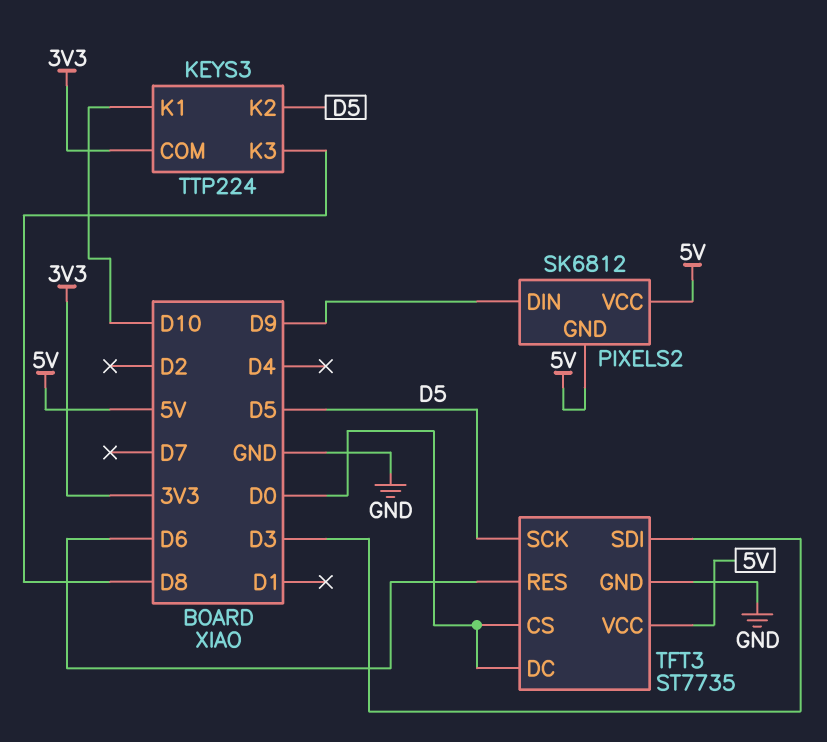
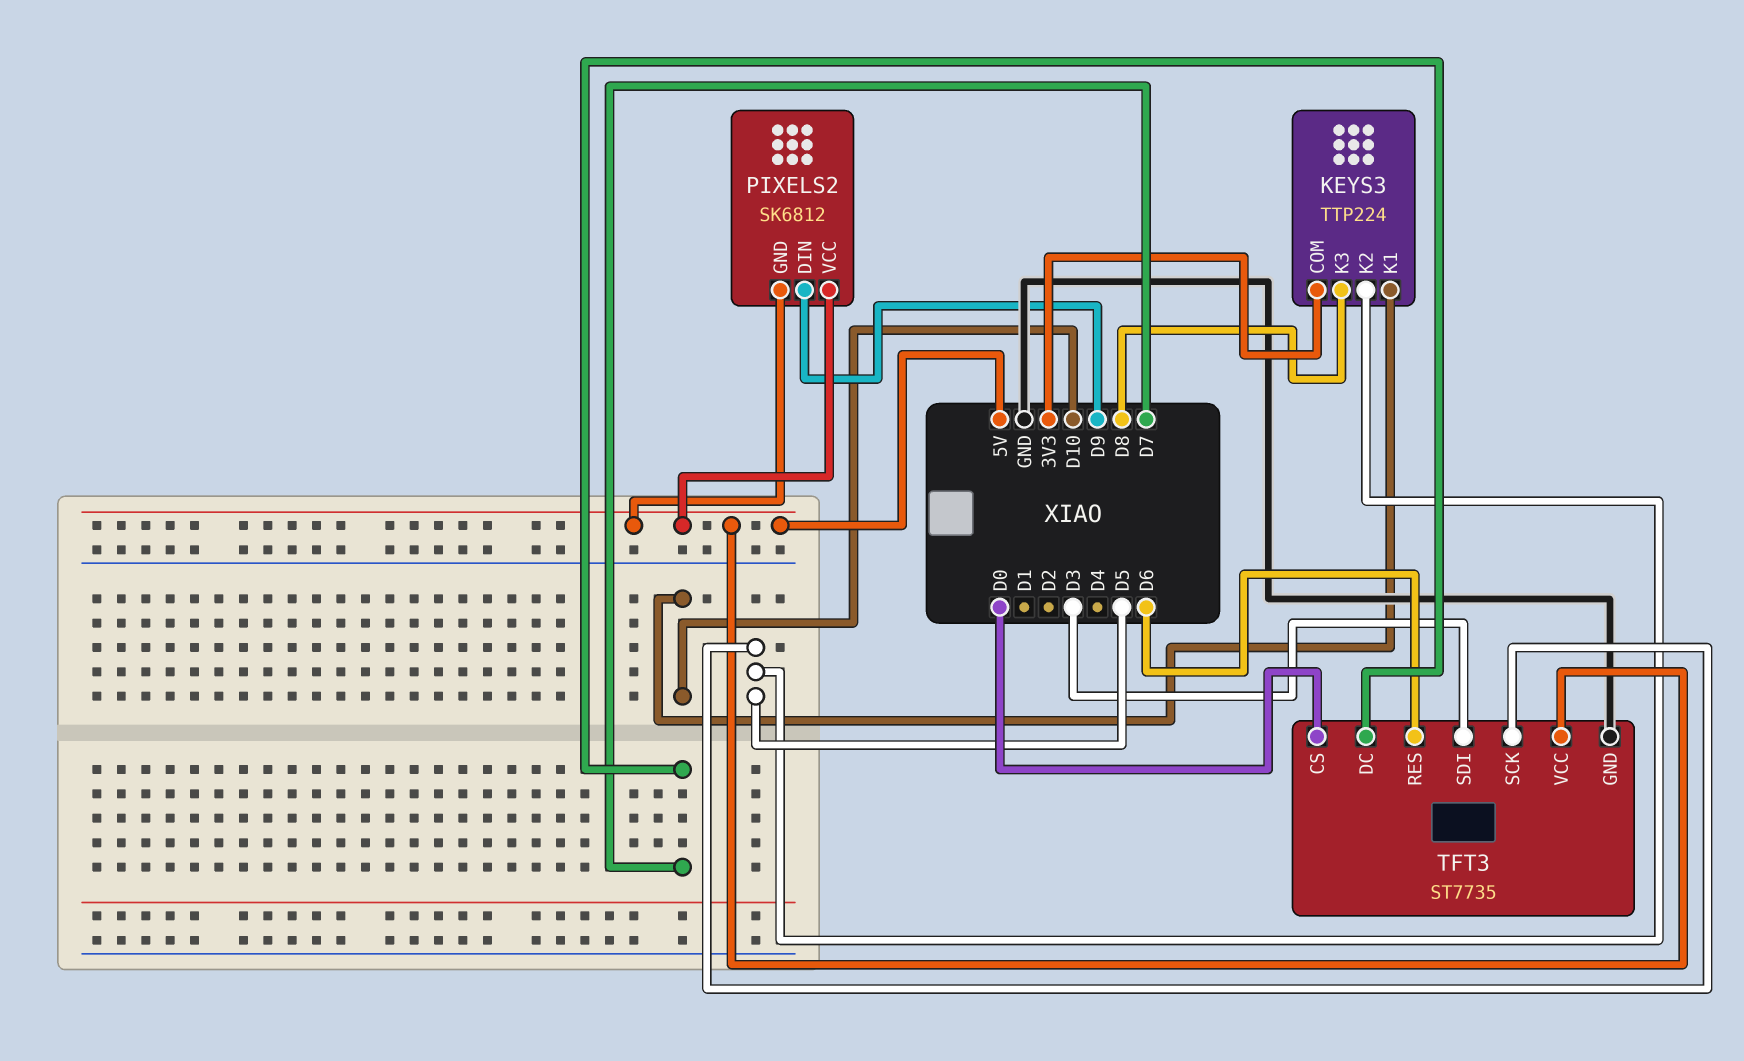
TFT3 pin DC: D0 -> D7

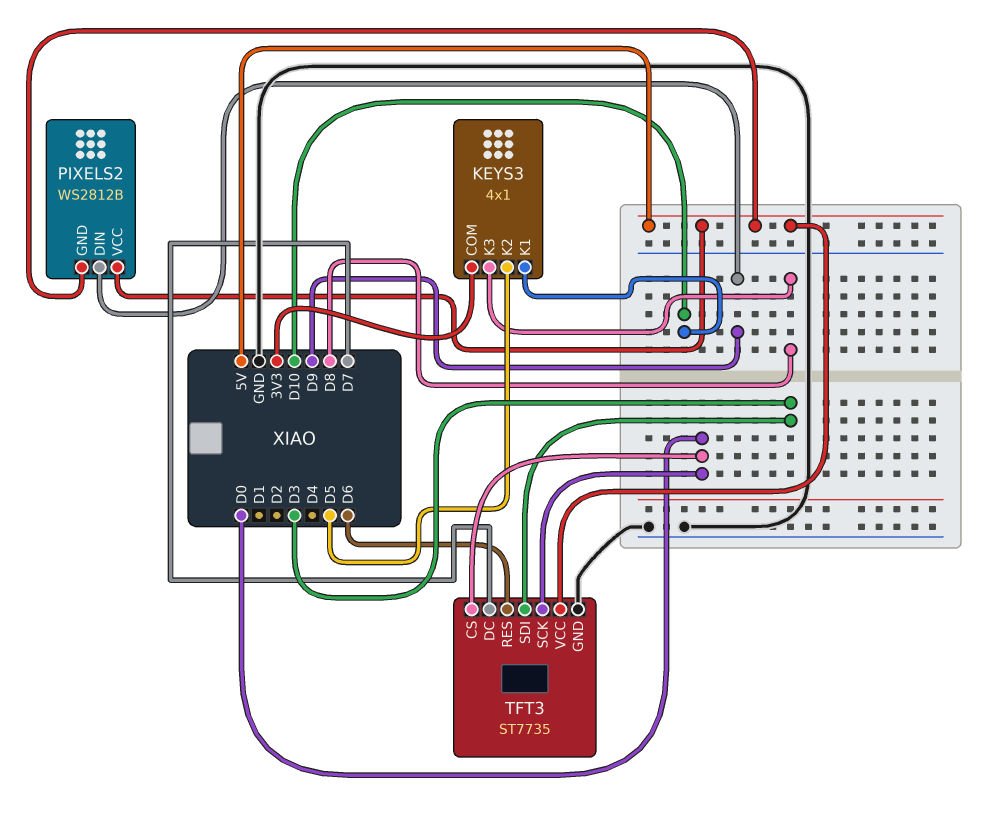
KEYS3: TTP224 -> 4x1
PIXELS2: SK6812 -> WS2812B
TFT3 pin SCK: D5 -> D0

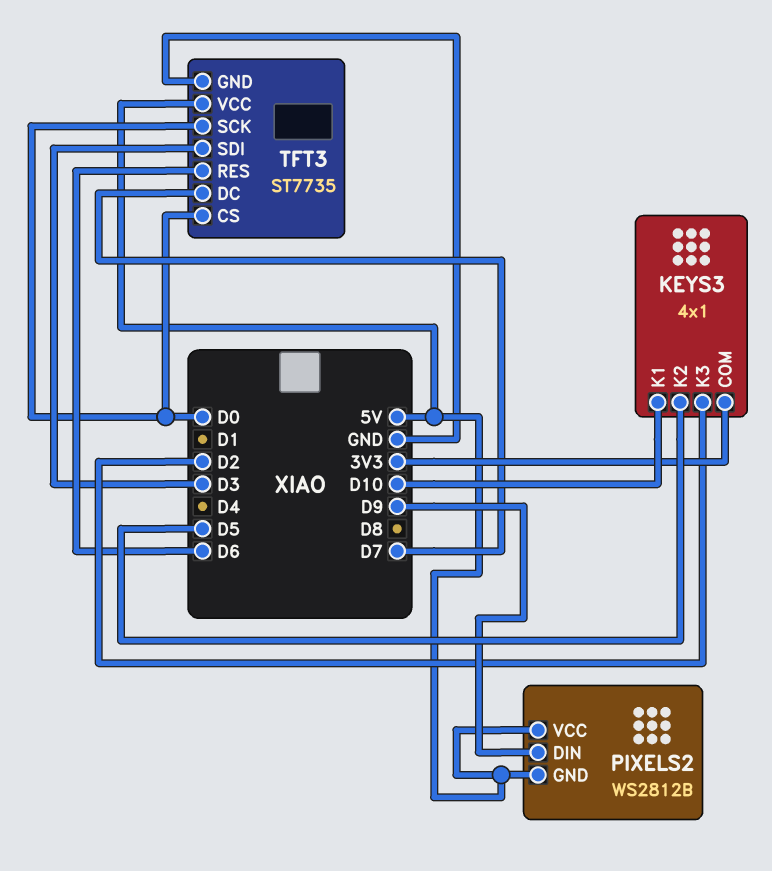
KEYS3 pin K3: D8 -> D2

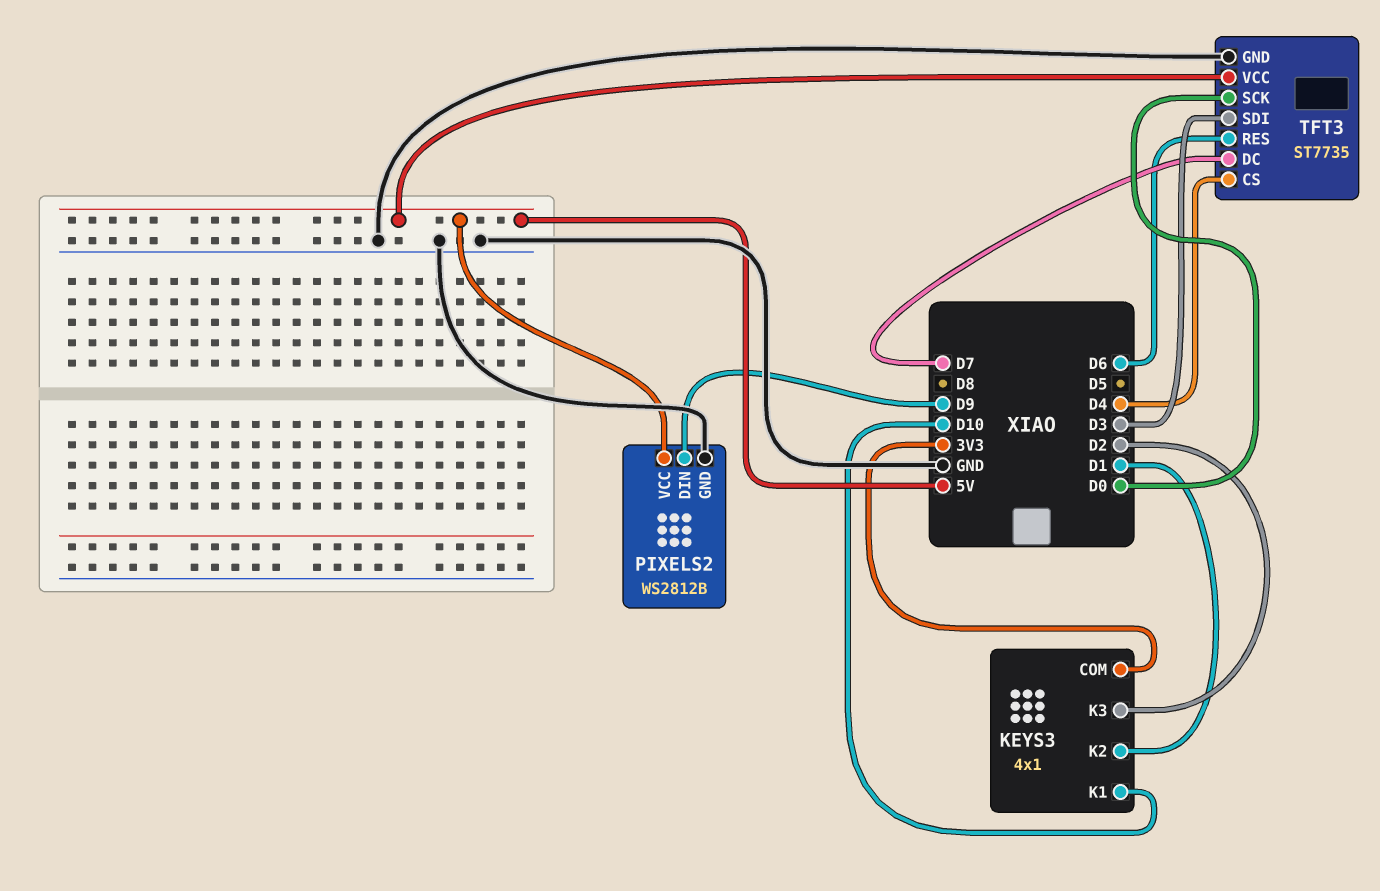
KEYS3 pin K2: D5 -> D1
PIXELS2 pin GND: 5V -> GND
TFT3 pin CS: D0 -> D4

